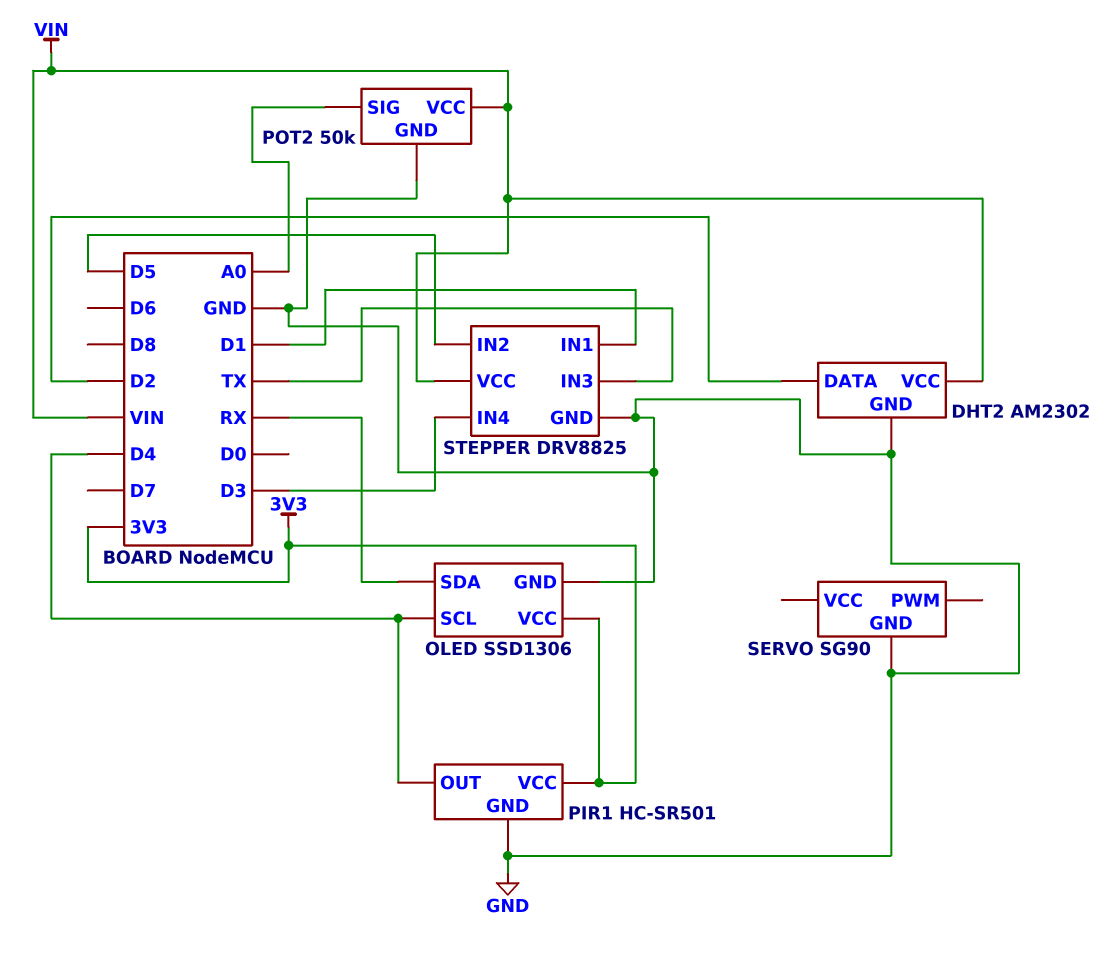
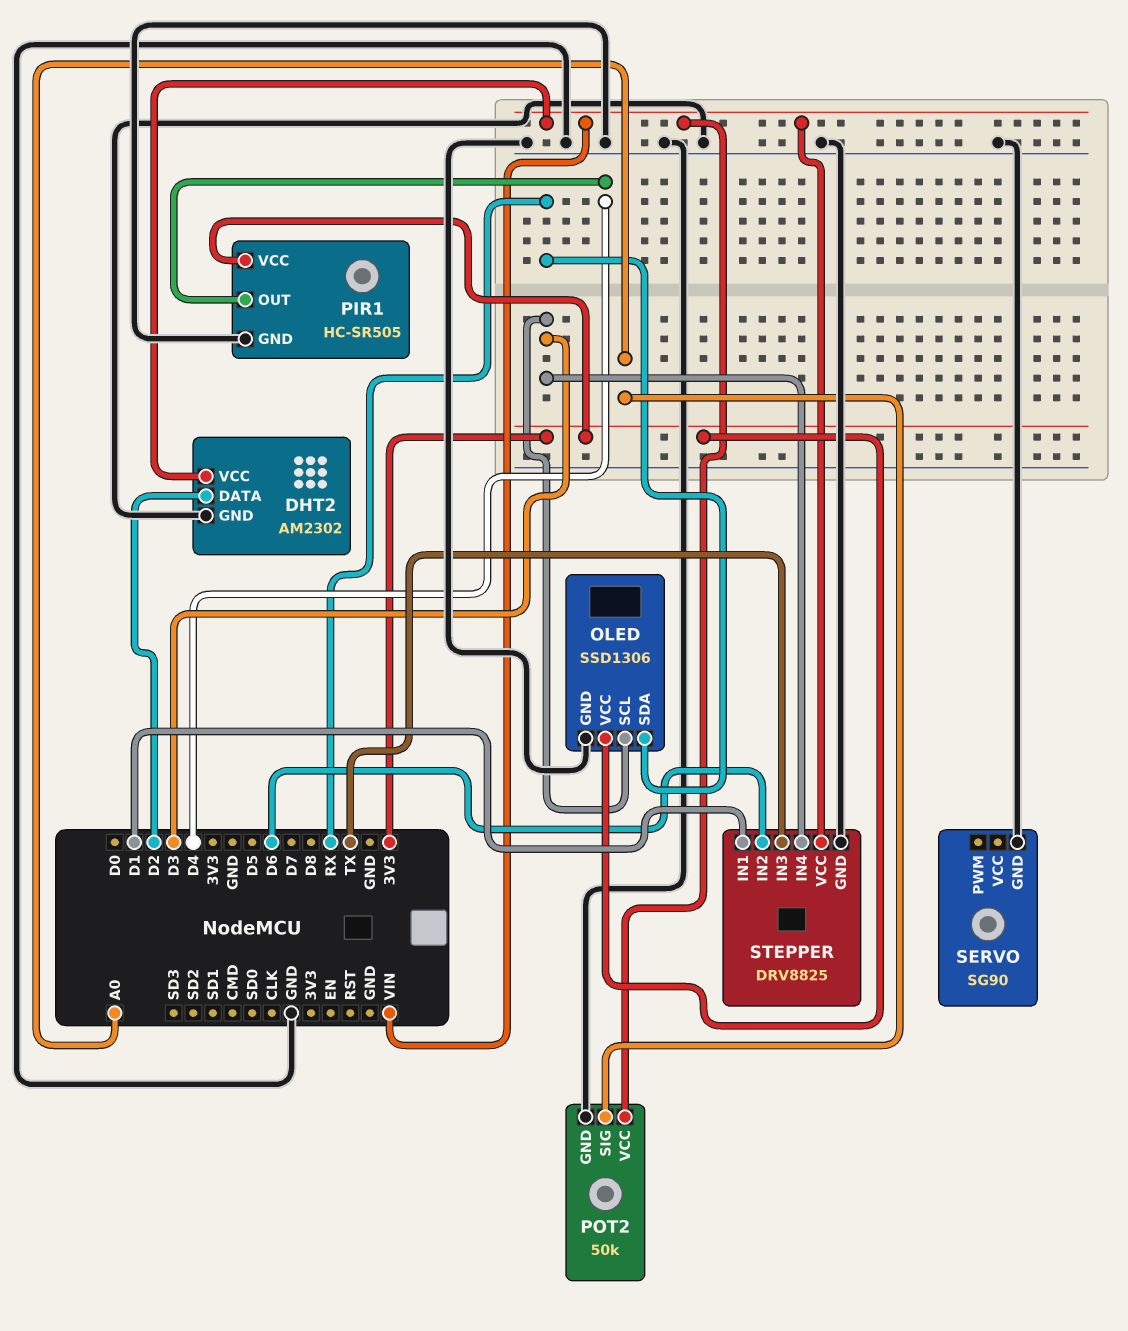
OLED pin SCL: D4 -> D3
PIR1: HC-SR501 -> HC-SR505
STEPPER pin IN2: D5 -> D6

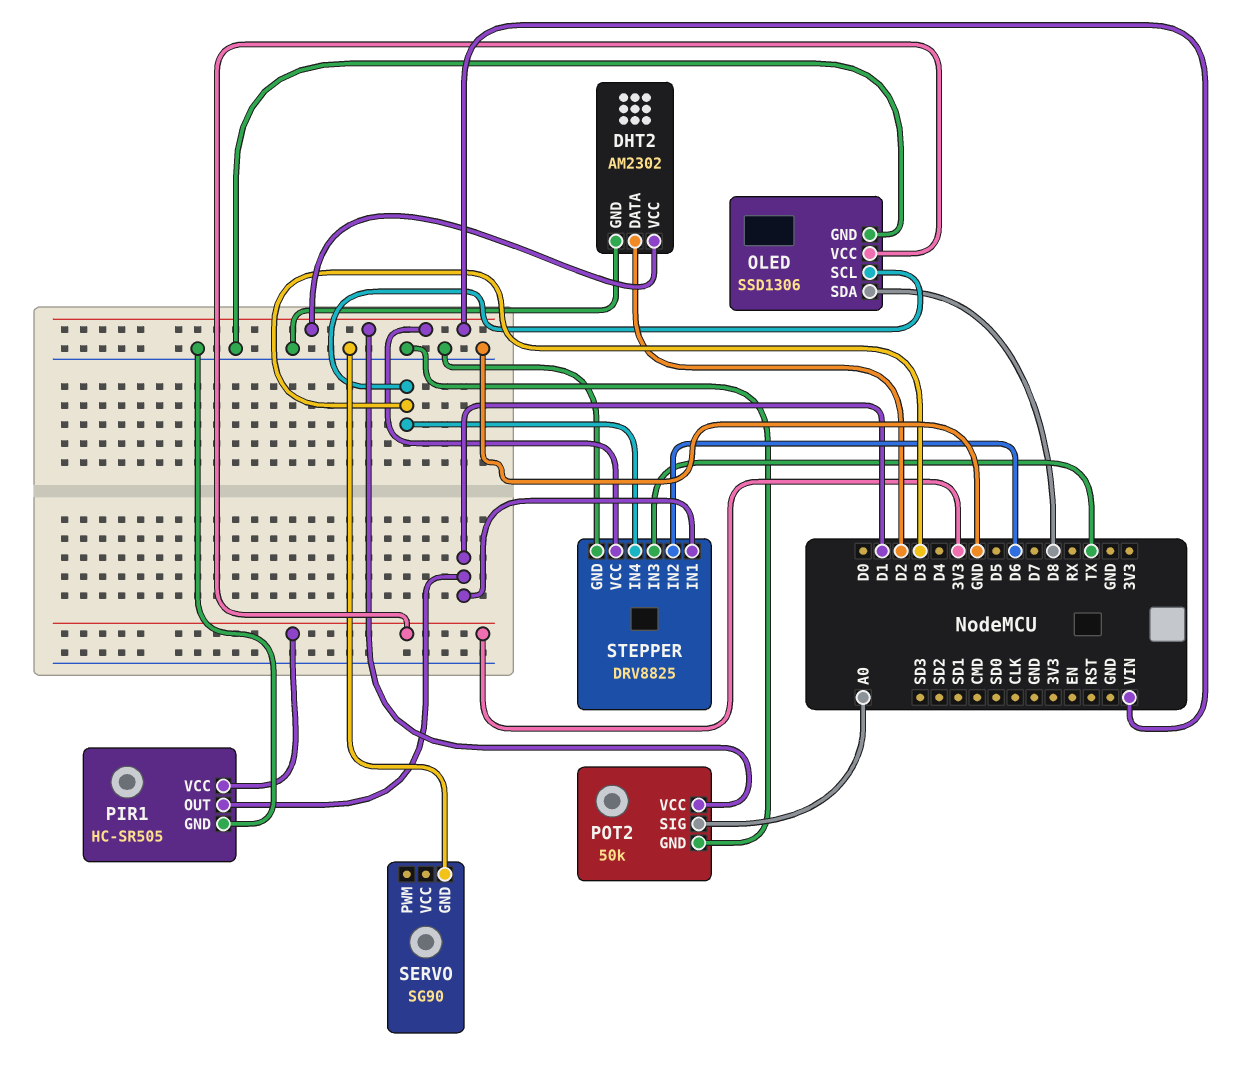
OLED pin SDA: RX -> D8
PIR1 pin OUT: D4 -> D1

